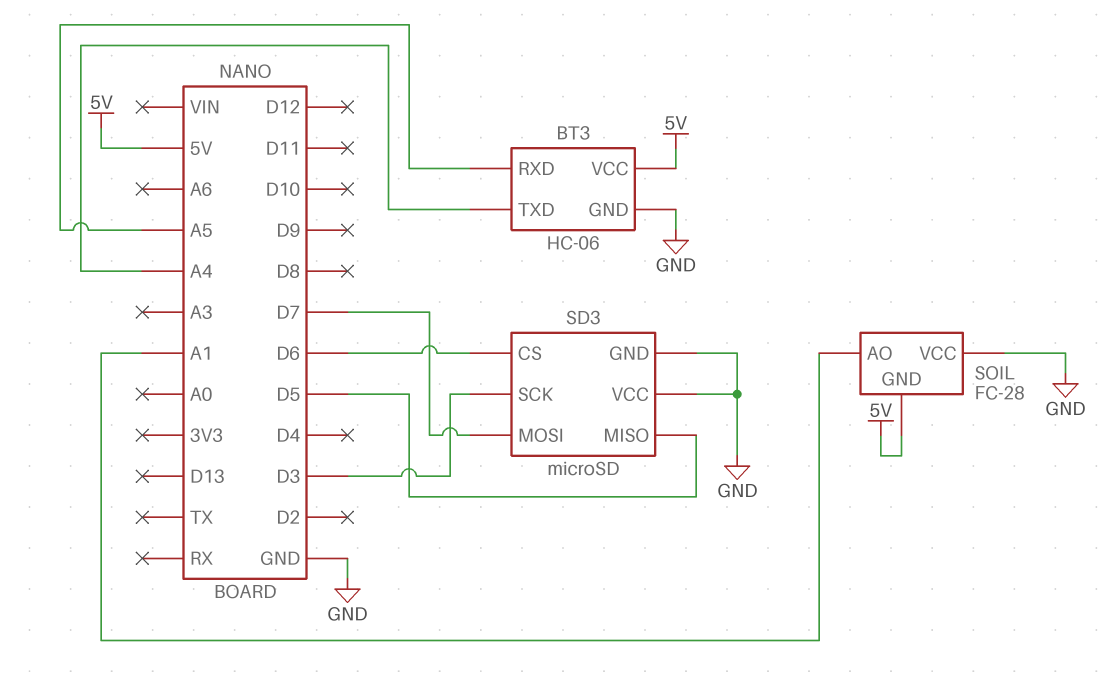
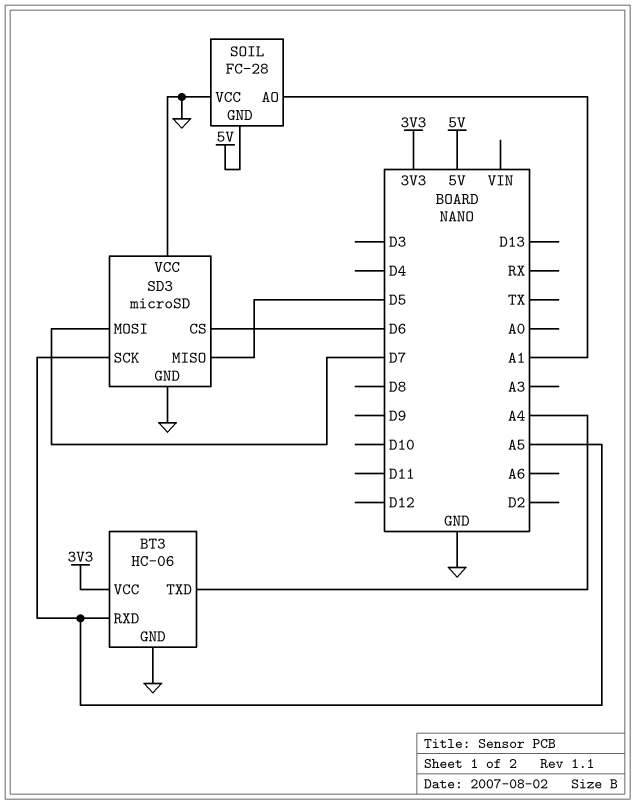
BT3 pin VCC: 5V -> 3V3
SD3 pin SCK: D3 -> A5

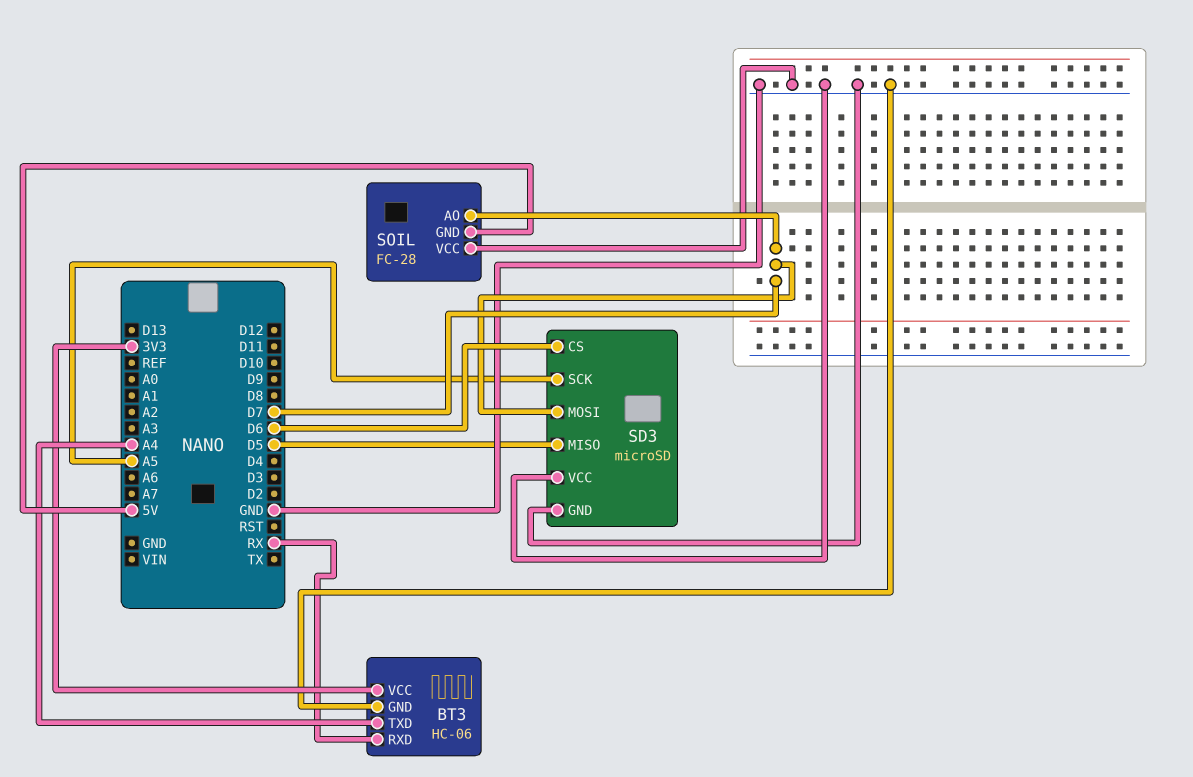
BT3 pin RXD: A5 -> RX
SOIL pin AO: A1 -> D7

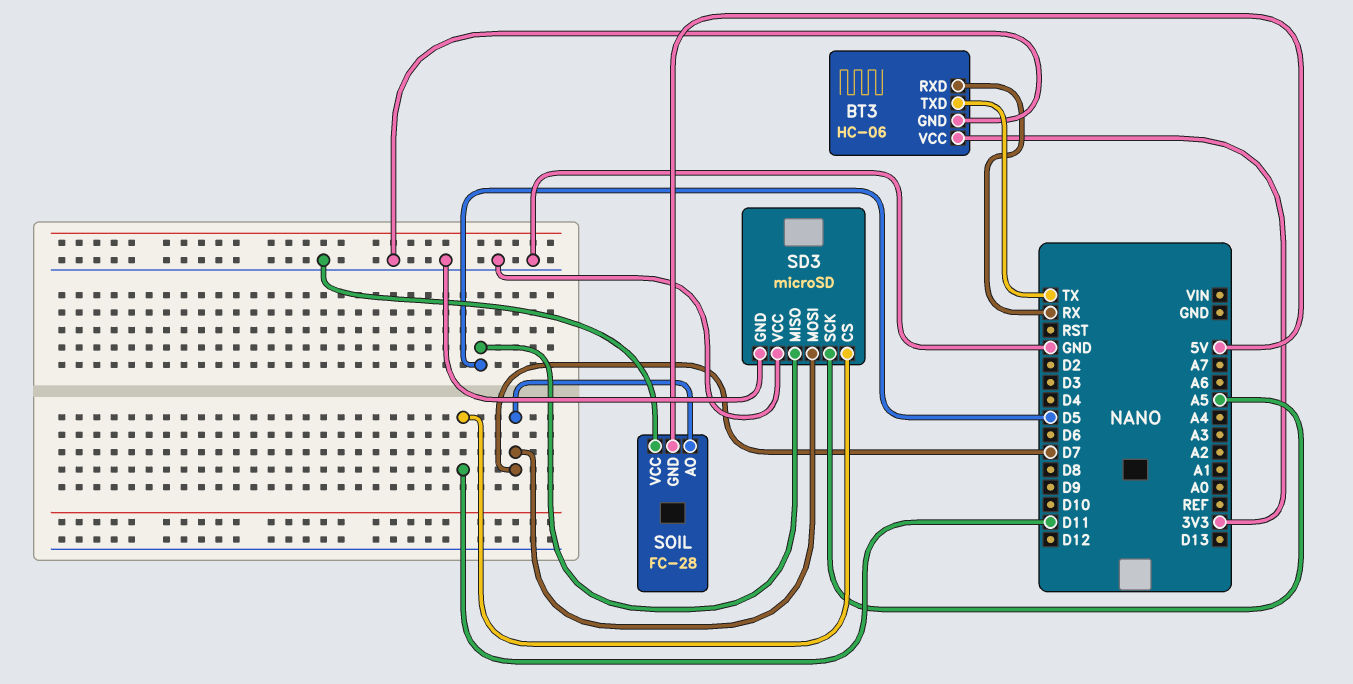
BT3 pin TXD: A4 -> TX
SD3 pin CS: D6 -> D11

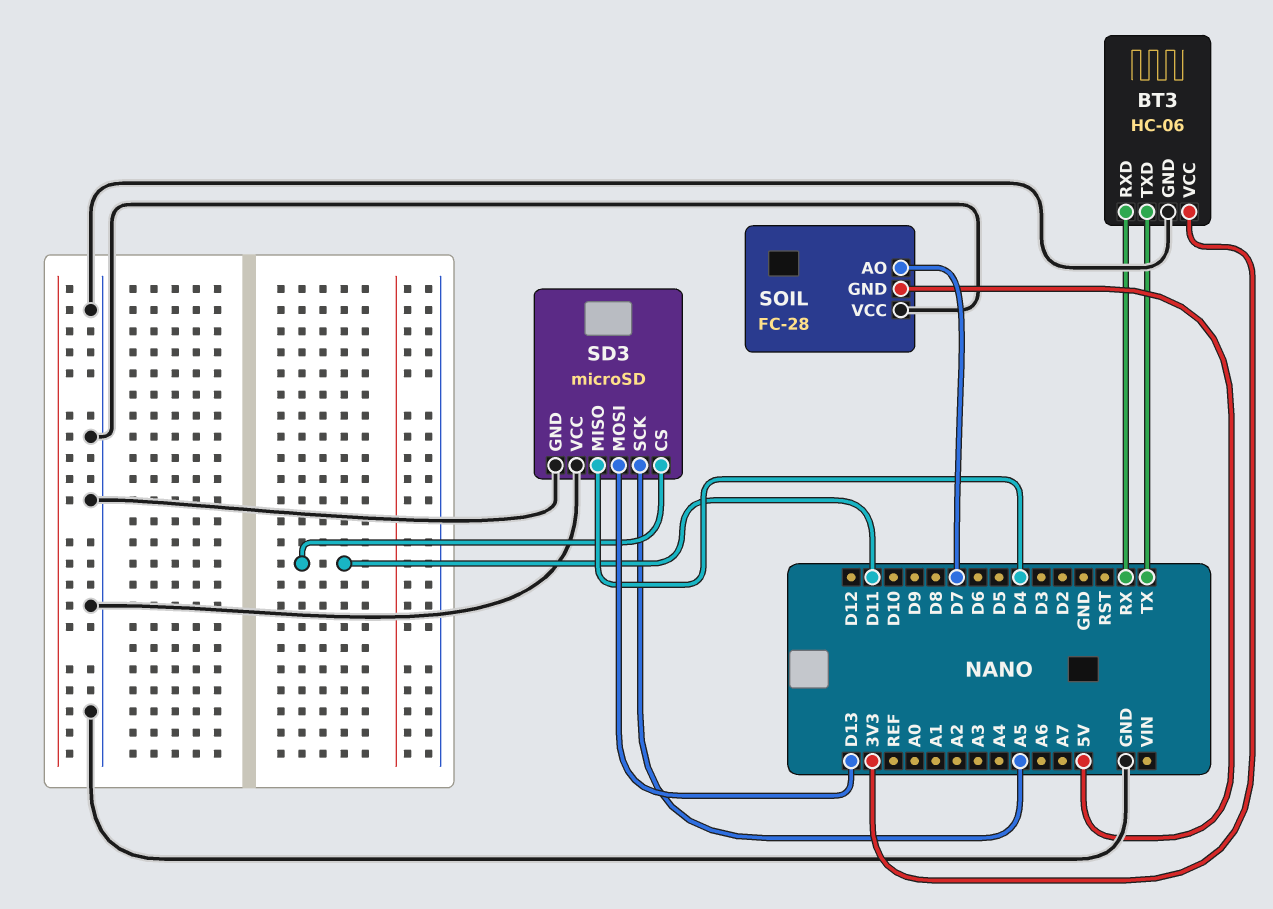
SD3 pin MISO: D5 -> D4
SD3 pin MOSI: D7 -> D13

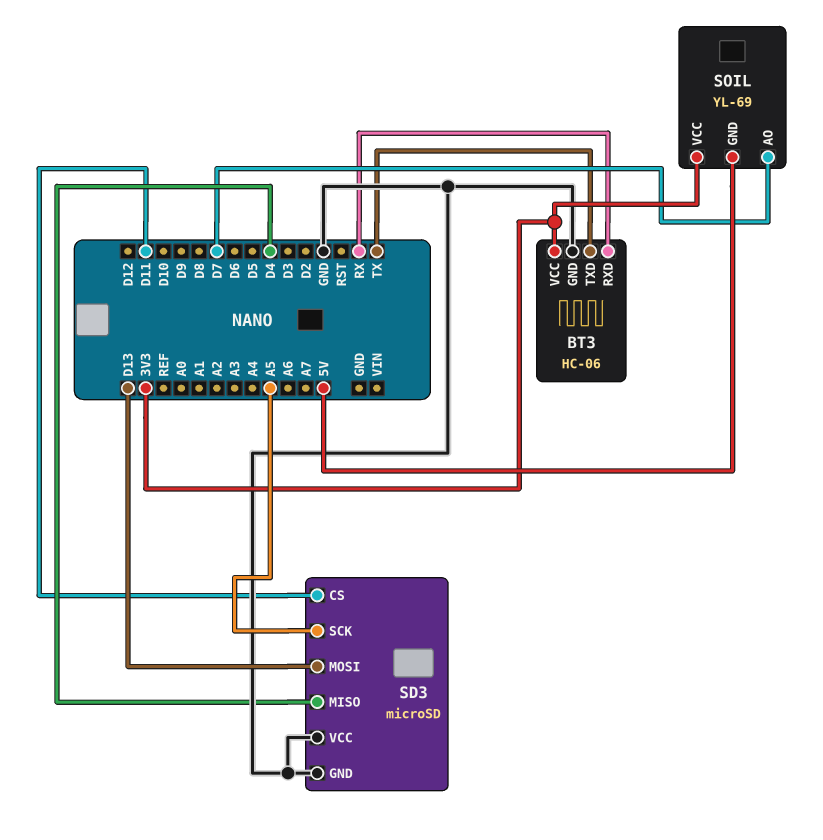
SOIL: FC-28 -> YL-69
SOIL pin VCC: GND -> 3V3

